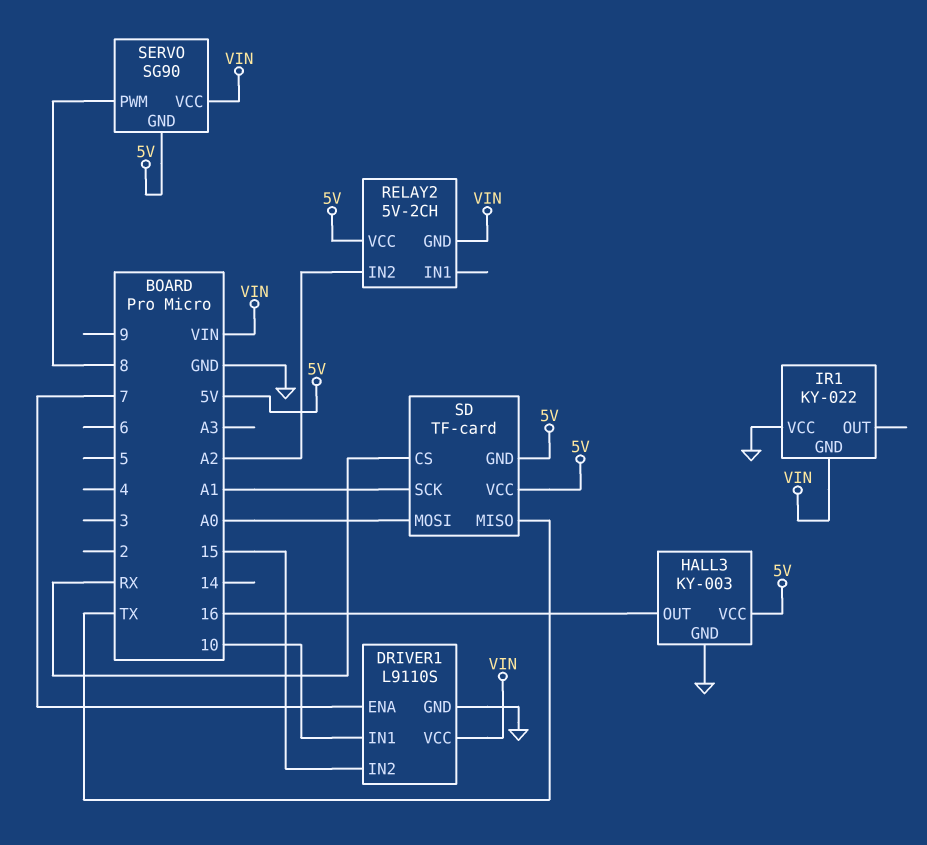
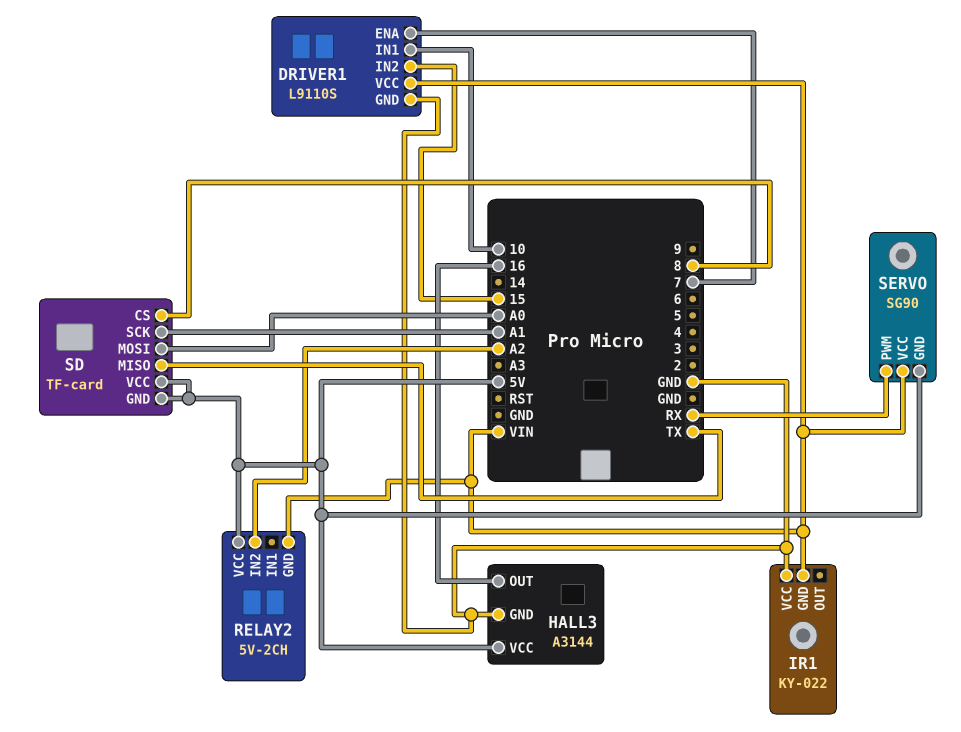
HALL3: KY-003 -> A3144
SD pin CS: RX -> 8
SERVO pin PWM: 8 -> RX

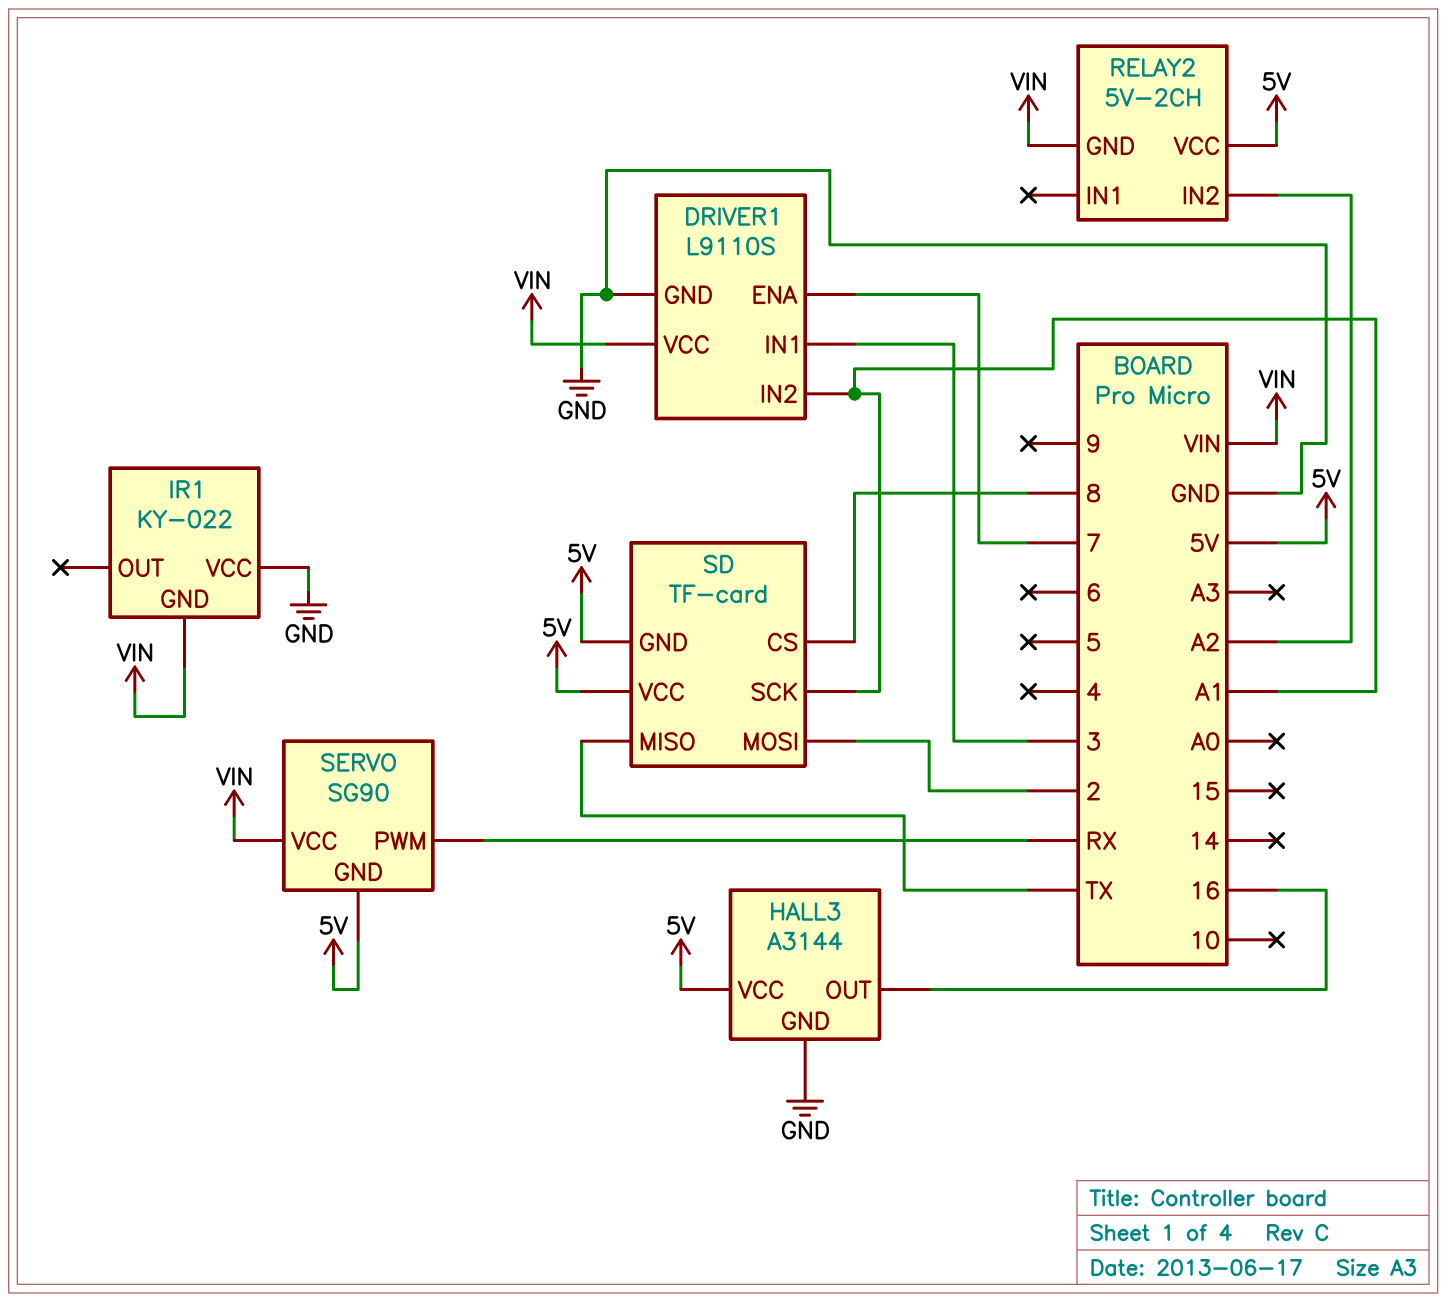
DRIVER1 pin IN1: 10 -> 3
DRIVER1 pin IN2: 15 -> A1
SD pin MOSI: A0 -> 2

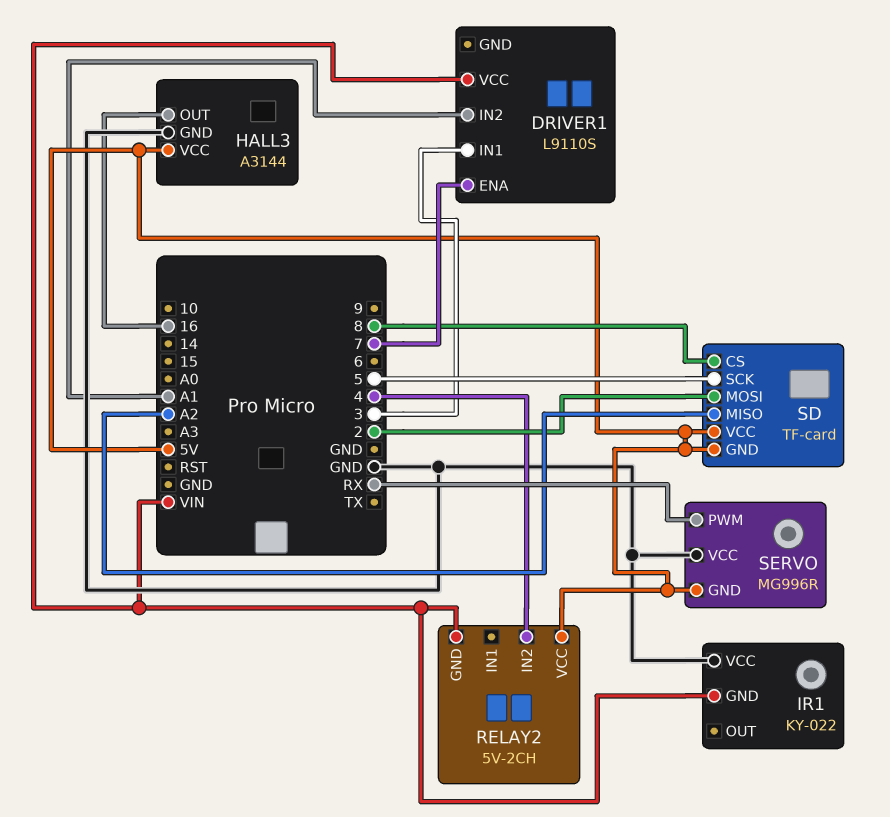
DRIVER1 pin GND: GND -> none
RELAY2 pin IN2: A2 -> 4
SD pin MISO: TX -> A2
SD pin SCK: A1 -> 5
SERVO: SG90 -> MG996R
SERVO pin VCC: VIN -> GND

